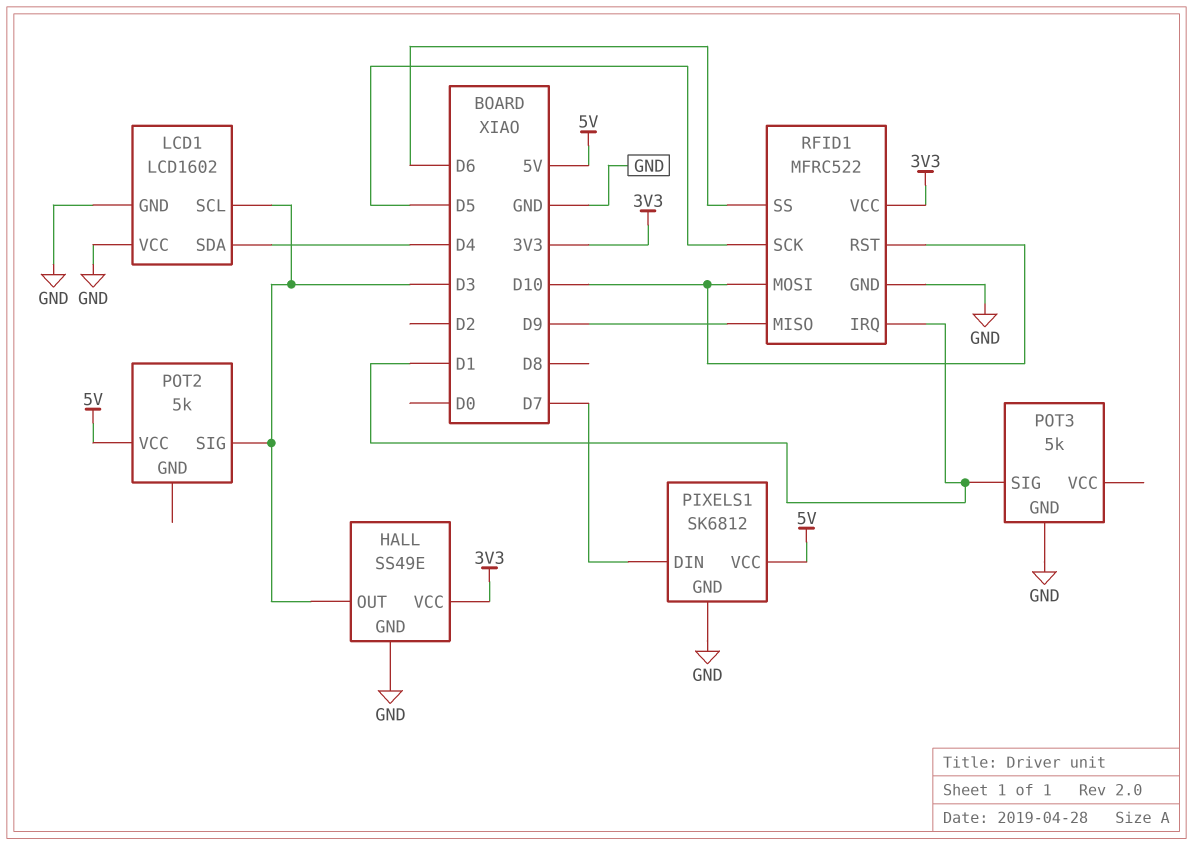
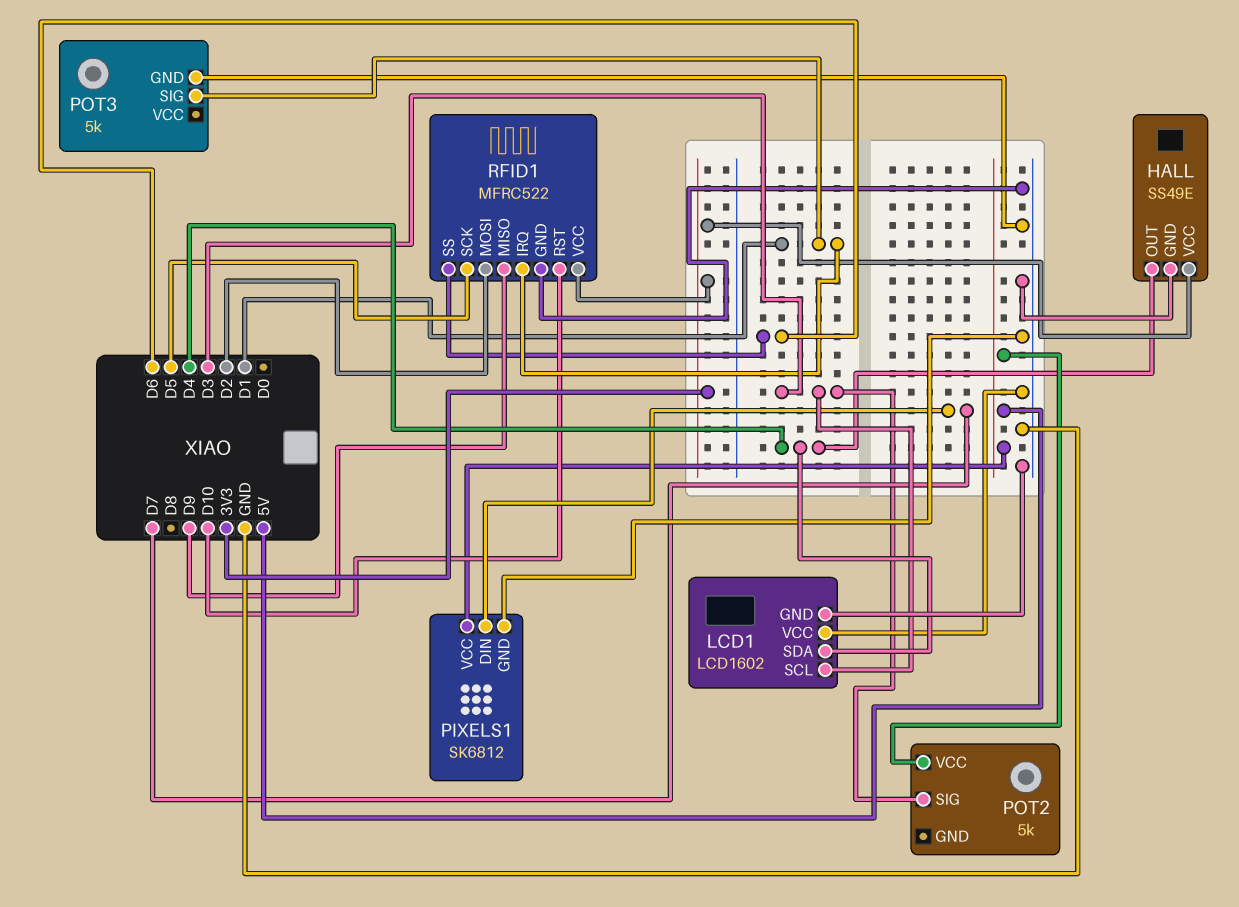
HALL pin OUT: D3 -> D4
RFID1 pin MOSI: D10 -> D2

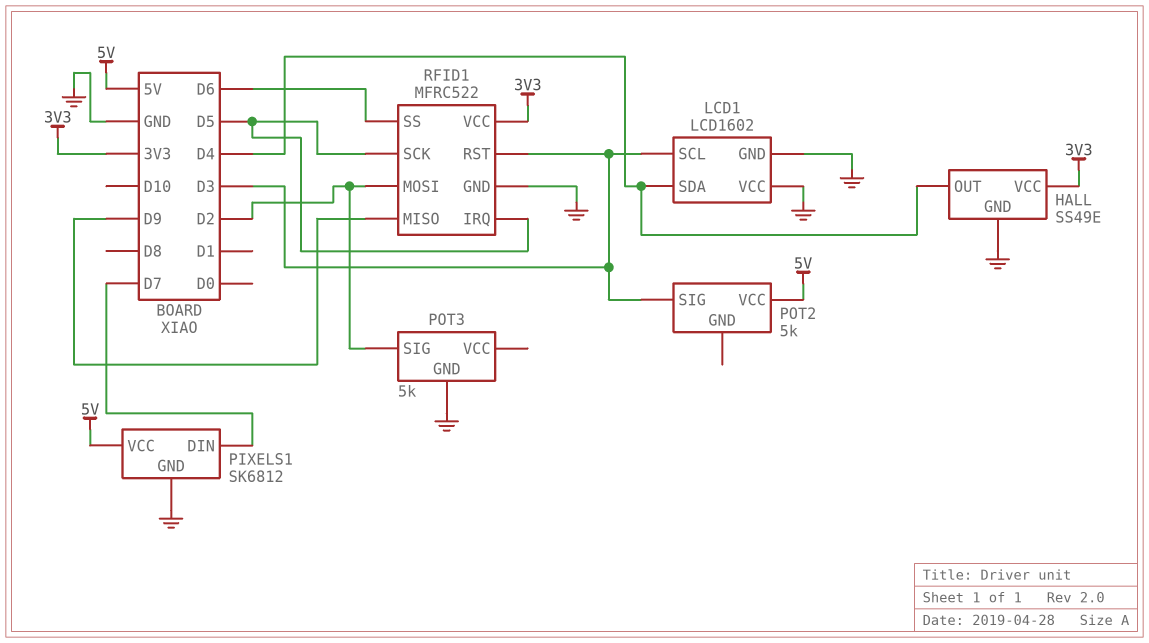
POT3 pin SIG: D1 -> D2
RFID1 pin IRQ: D1 -> D5
RFID1 pin RST: D10 -> D3

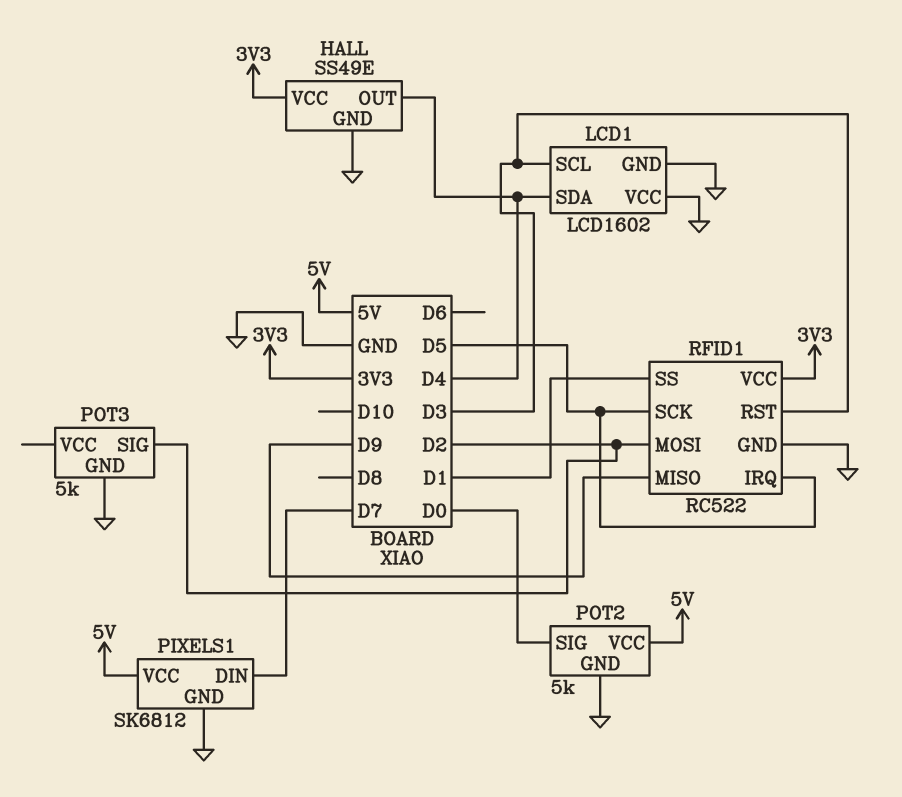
POT2 pin GND: none -> GND
POT2 pin SIG: D3 -> D0
RFID1: MFRC522 -> RC522
RFID1 pin SS: D6 -> D1

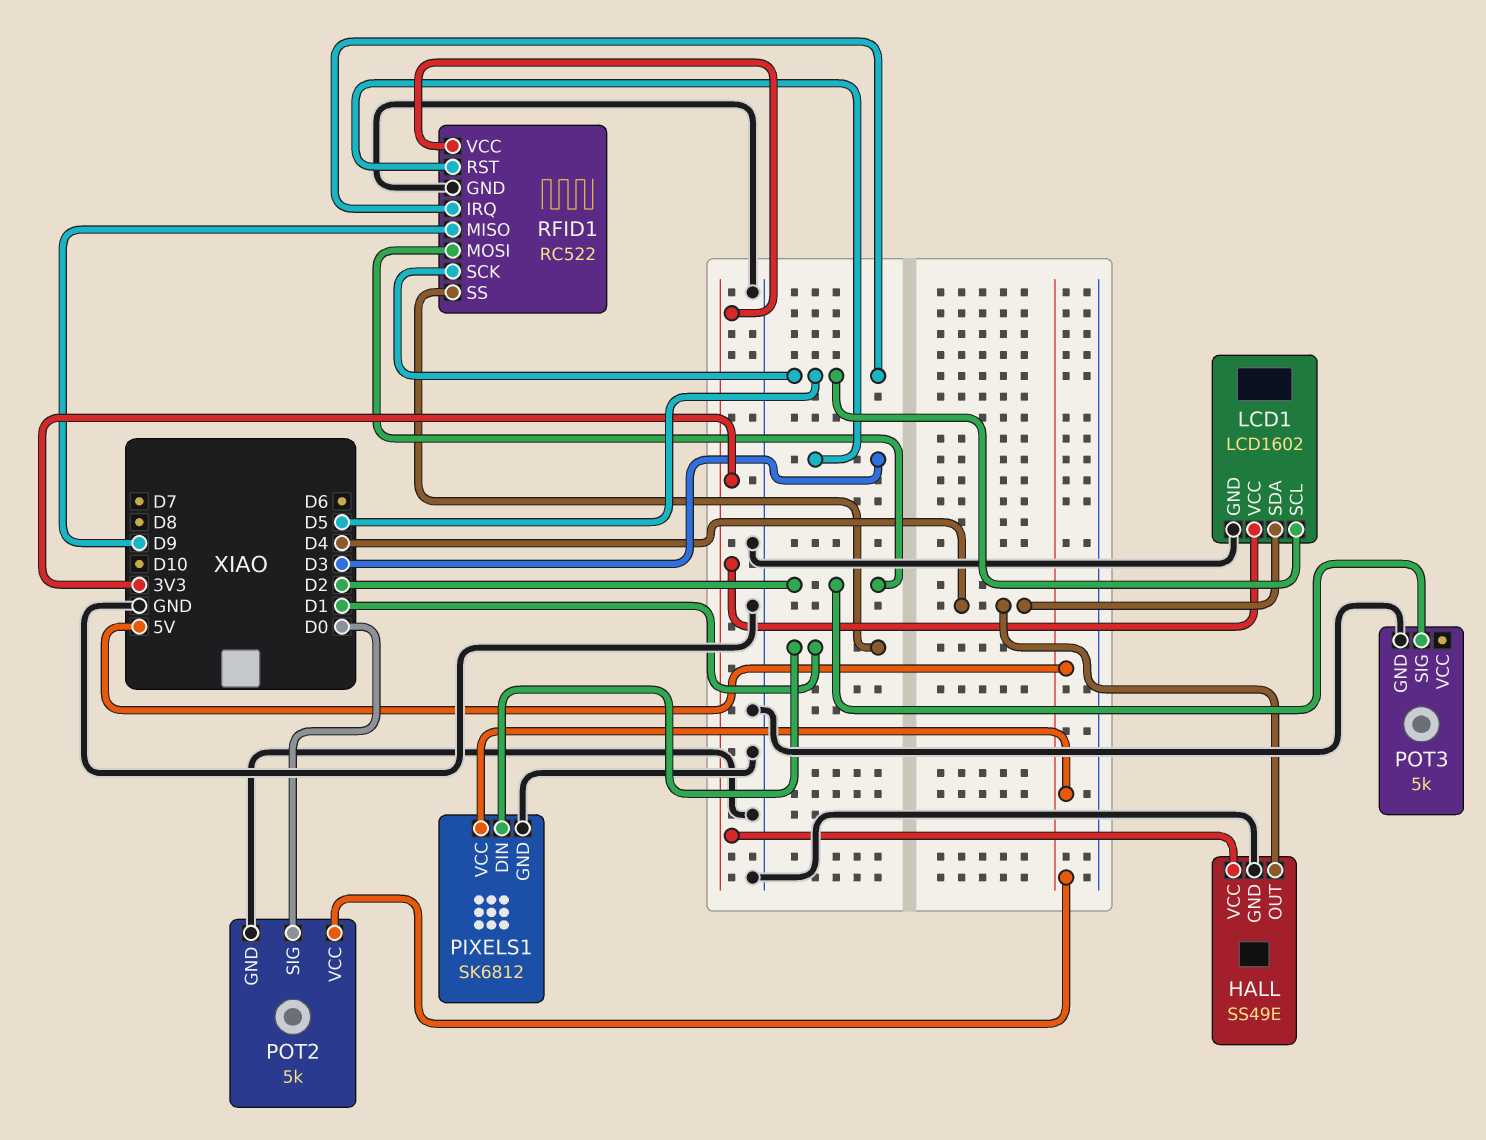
LCD1 pin SCL: D3 -> D5
LCD1 pin VCC: GND -> 3V3
PIXELS1 pin DIN: D7 -> D1

